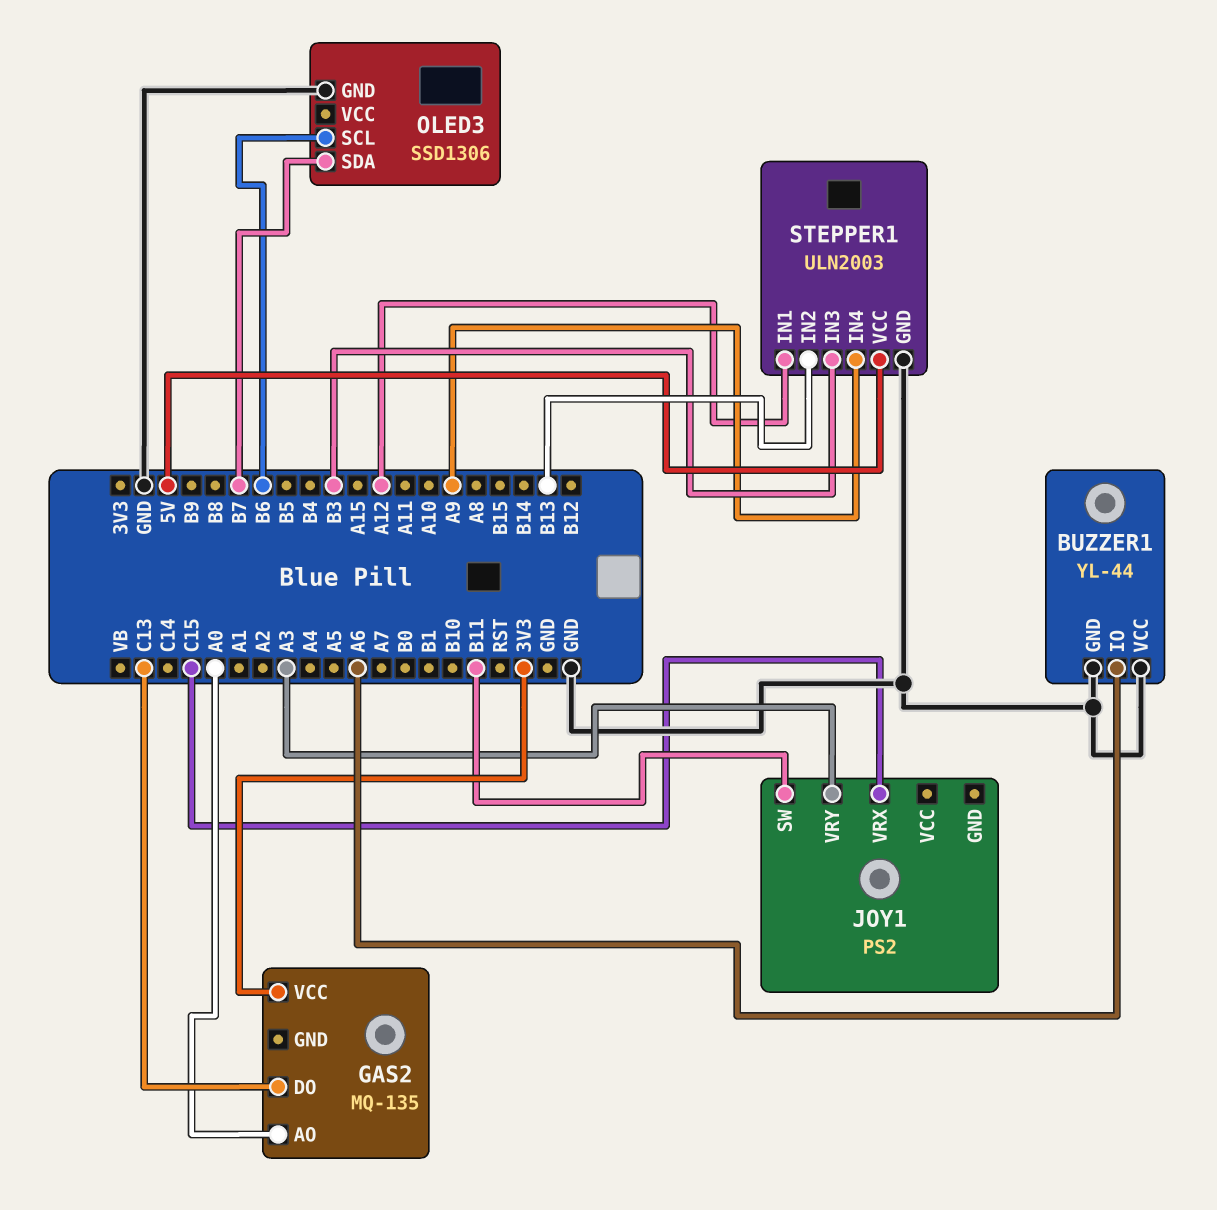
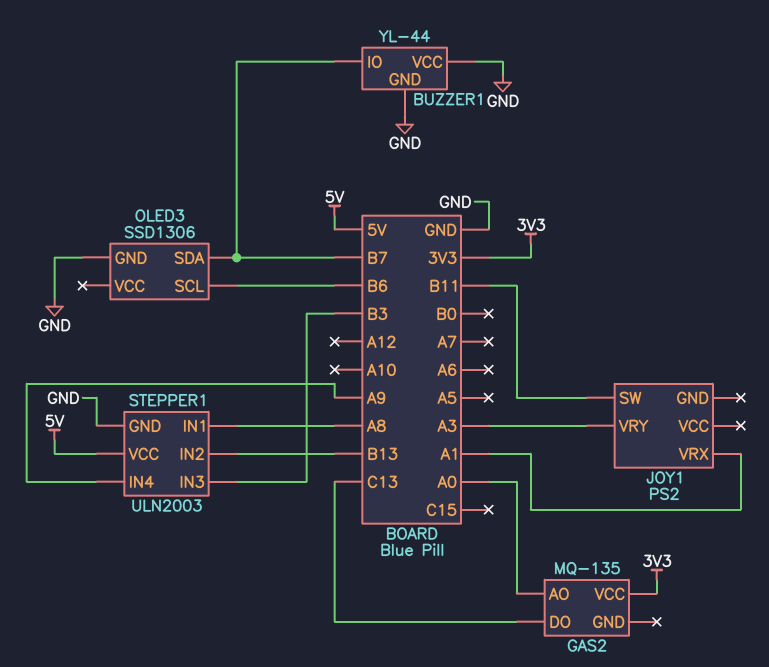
BUZZER1 pin IO: A6 -> B7
JOY1 pin VRX: C15 -> A1
STEPPER1 pin IN1: A12 -> A8

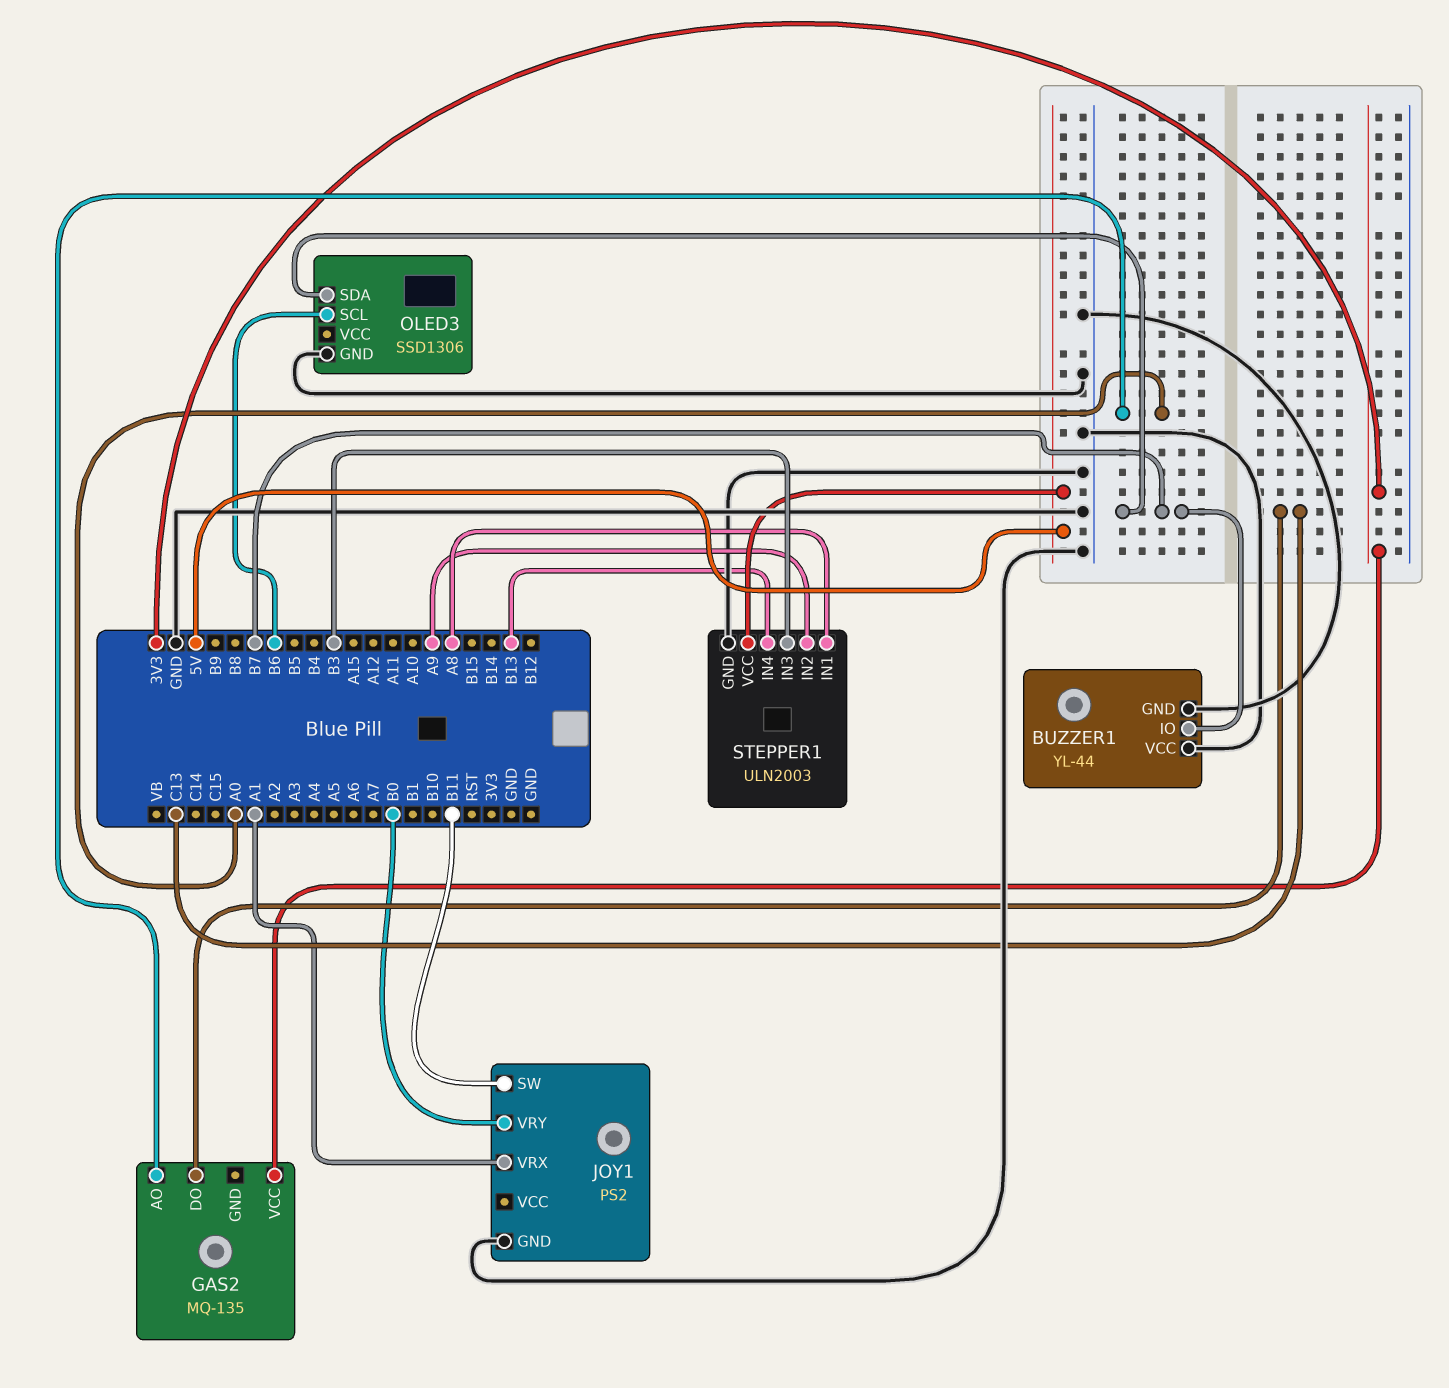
JOY1 pin GND: none -> GND
JOY1 pin VRY: A3 -> B0
STEPPER1 pin IN2: B13 -> A9
STEPPER1 pin IN4: A9 -> B13

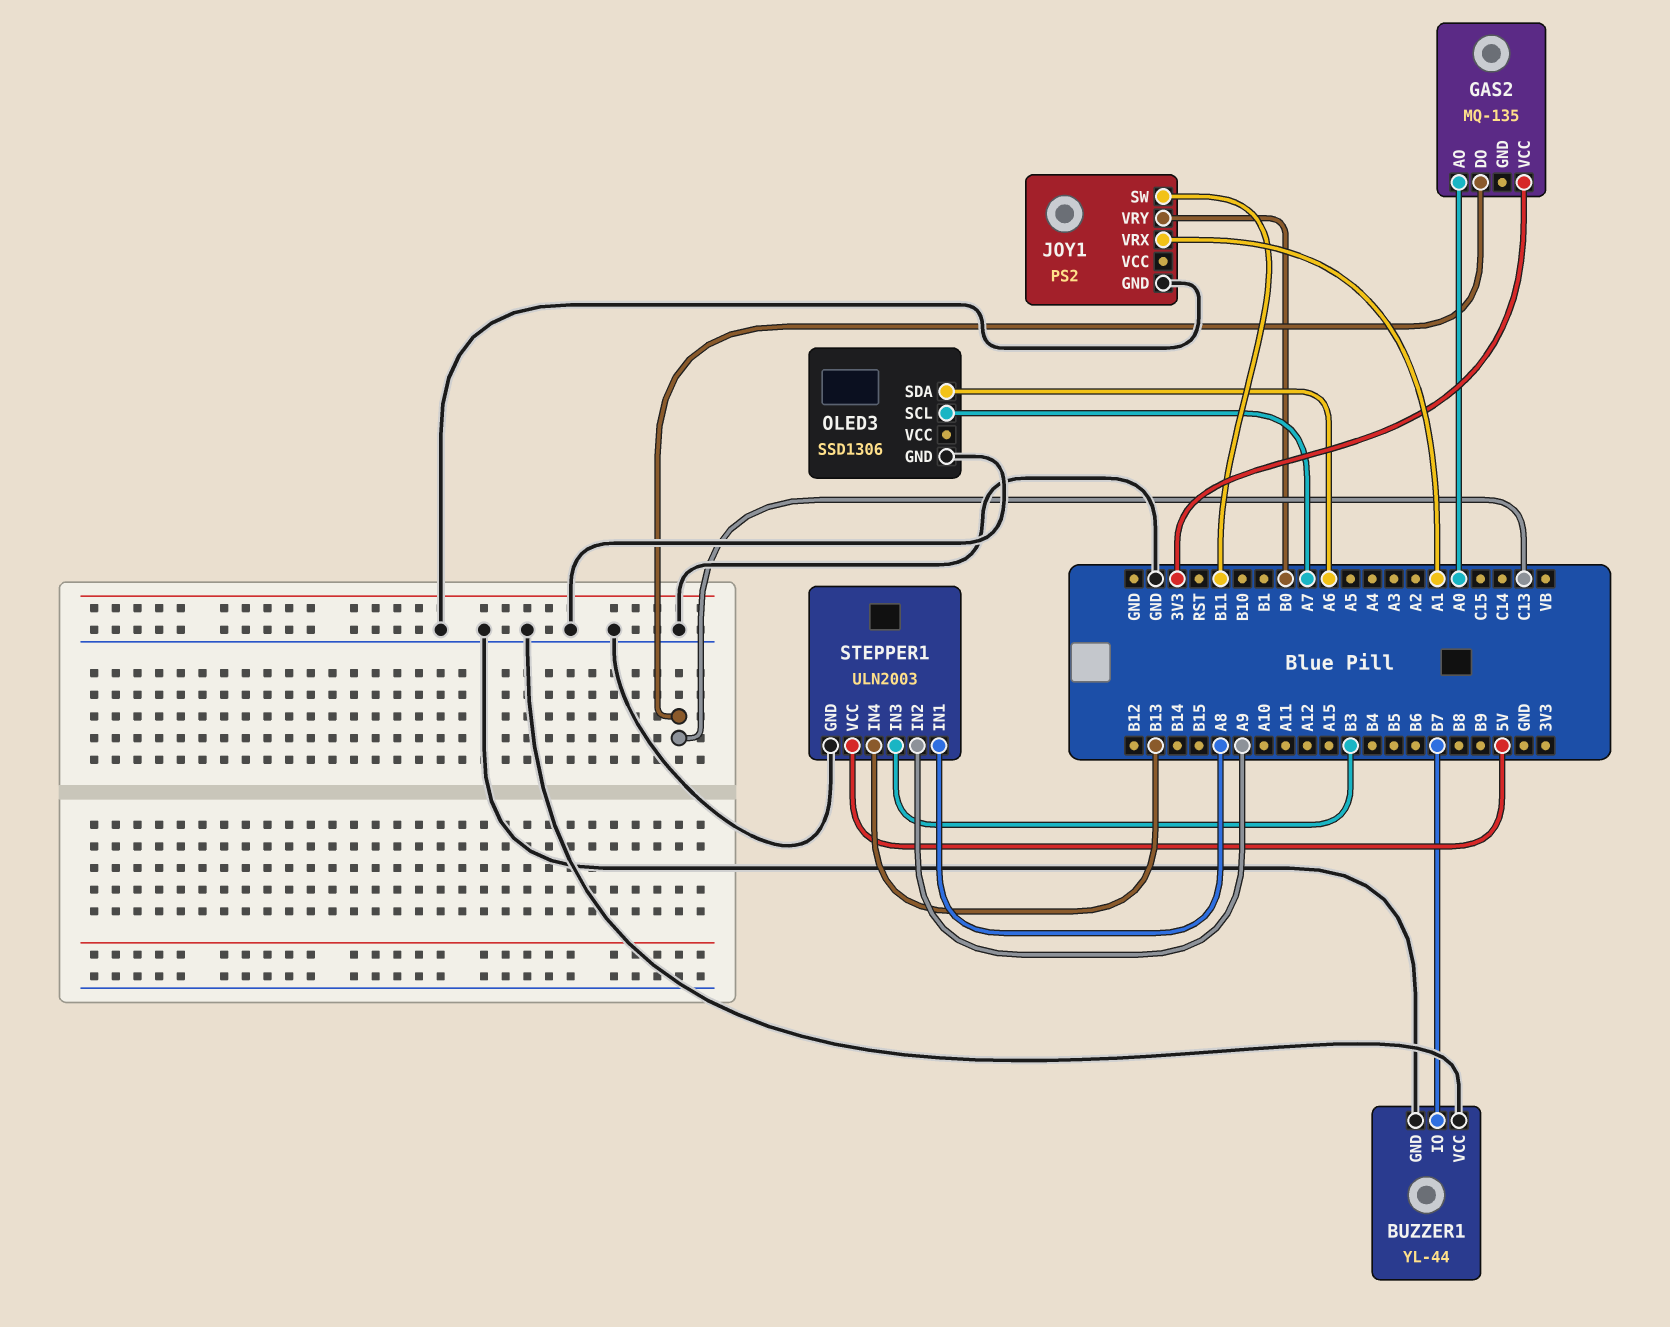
OLED3 pin SCL: B6 -> A7
OLED3 pin SDA: B7 -> A6

